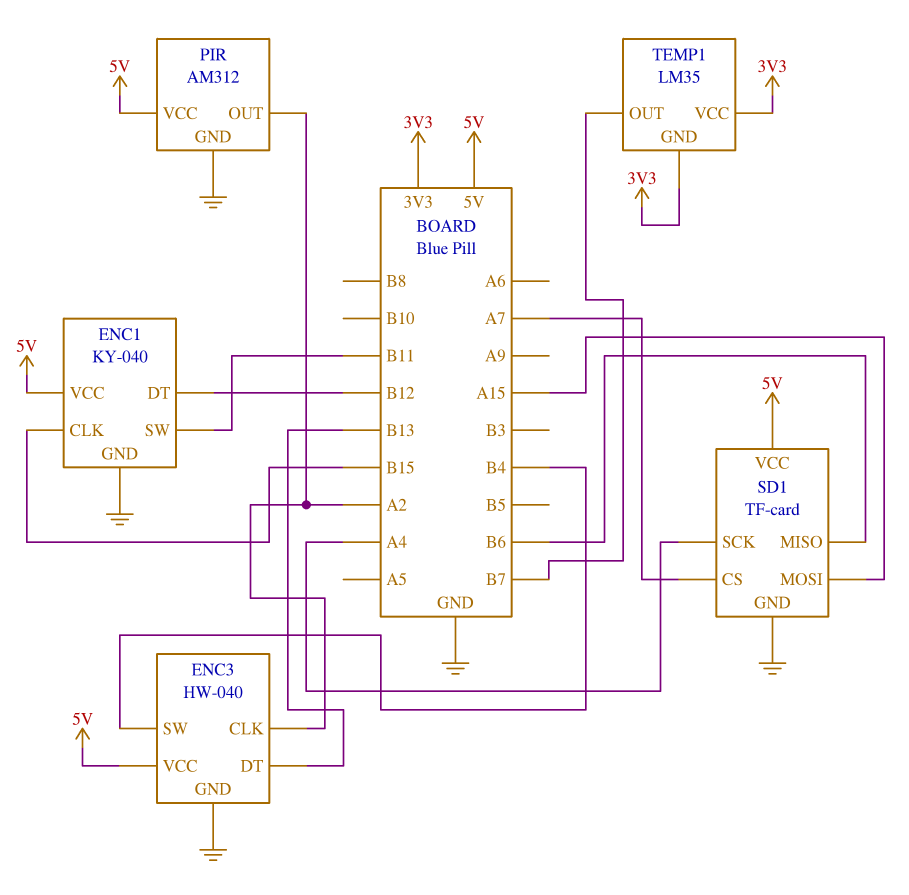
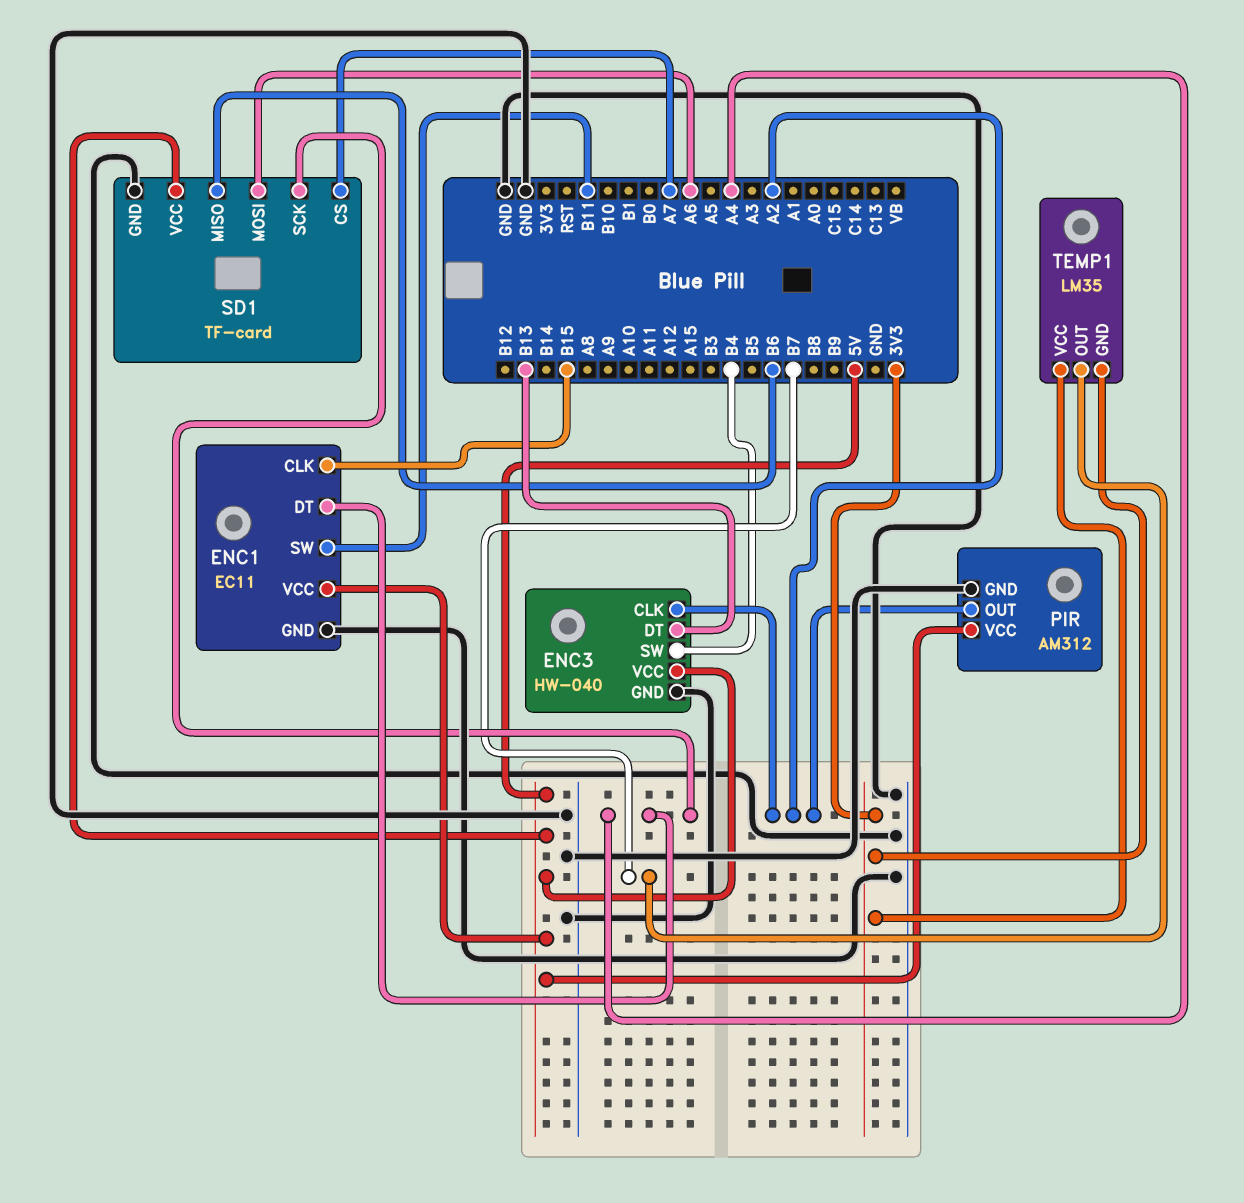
ENC1: KY-040 -> EC11
ENC1 pin DT: B12 -> A4
SD1 pin MOSI: A15 -> A6

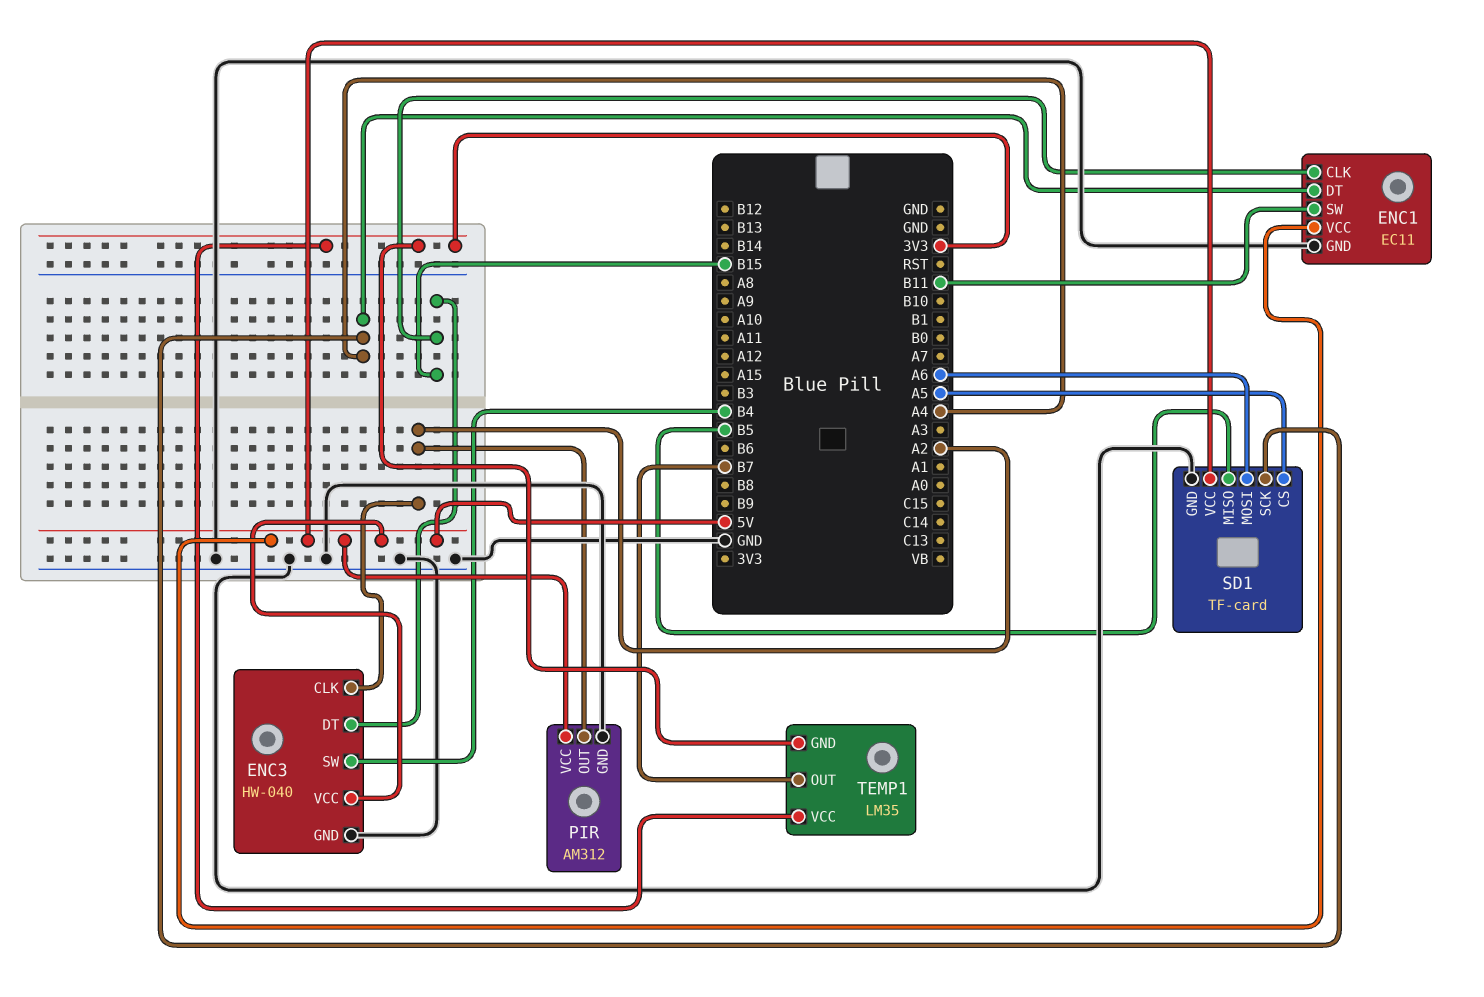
ENC3 pin DT: B13 -> B15
SD1 pin CS: A7 -> A5
SD1 pin MISO: B6 -> B5

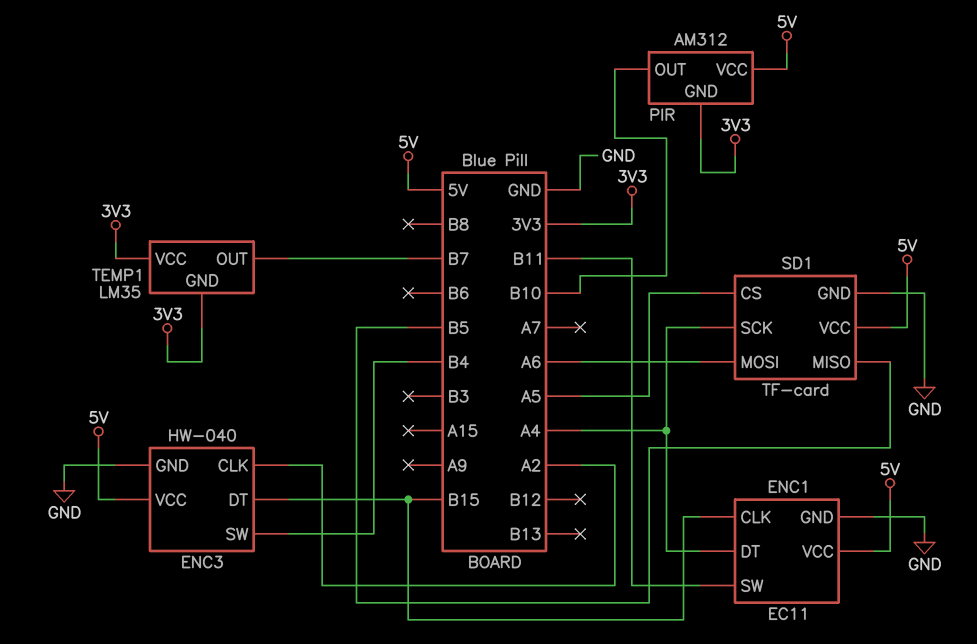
PIR pin GND: GND -> 3V3
PIR pin OUT: A2 -> B10

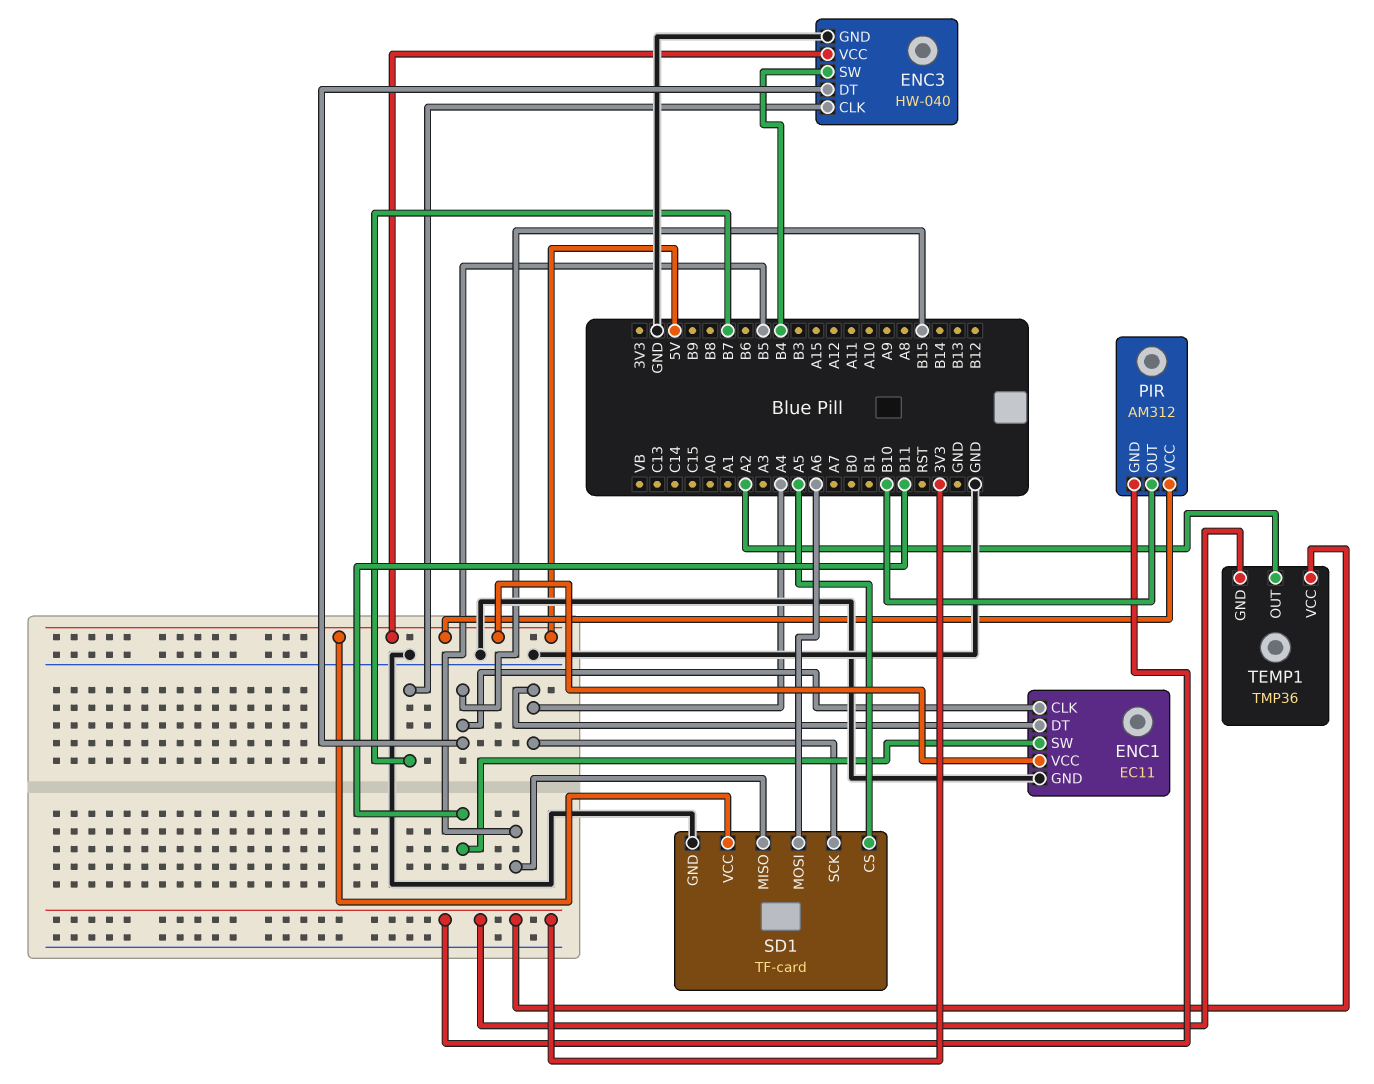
ENC3 pin CLK: A2 -> B7
TEMP1: LM35 -> TMP36
TEMP1 pin OUT: B7 -> A2

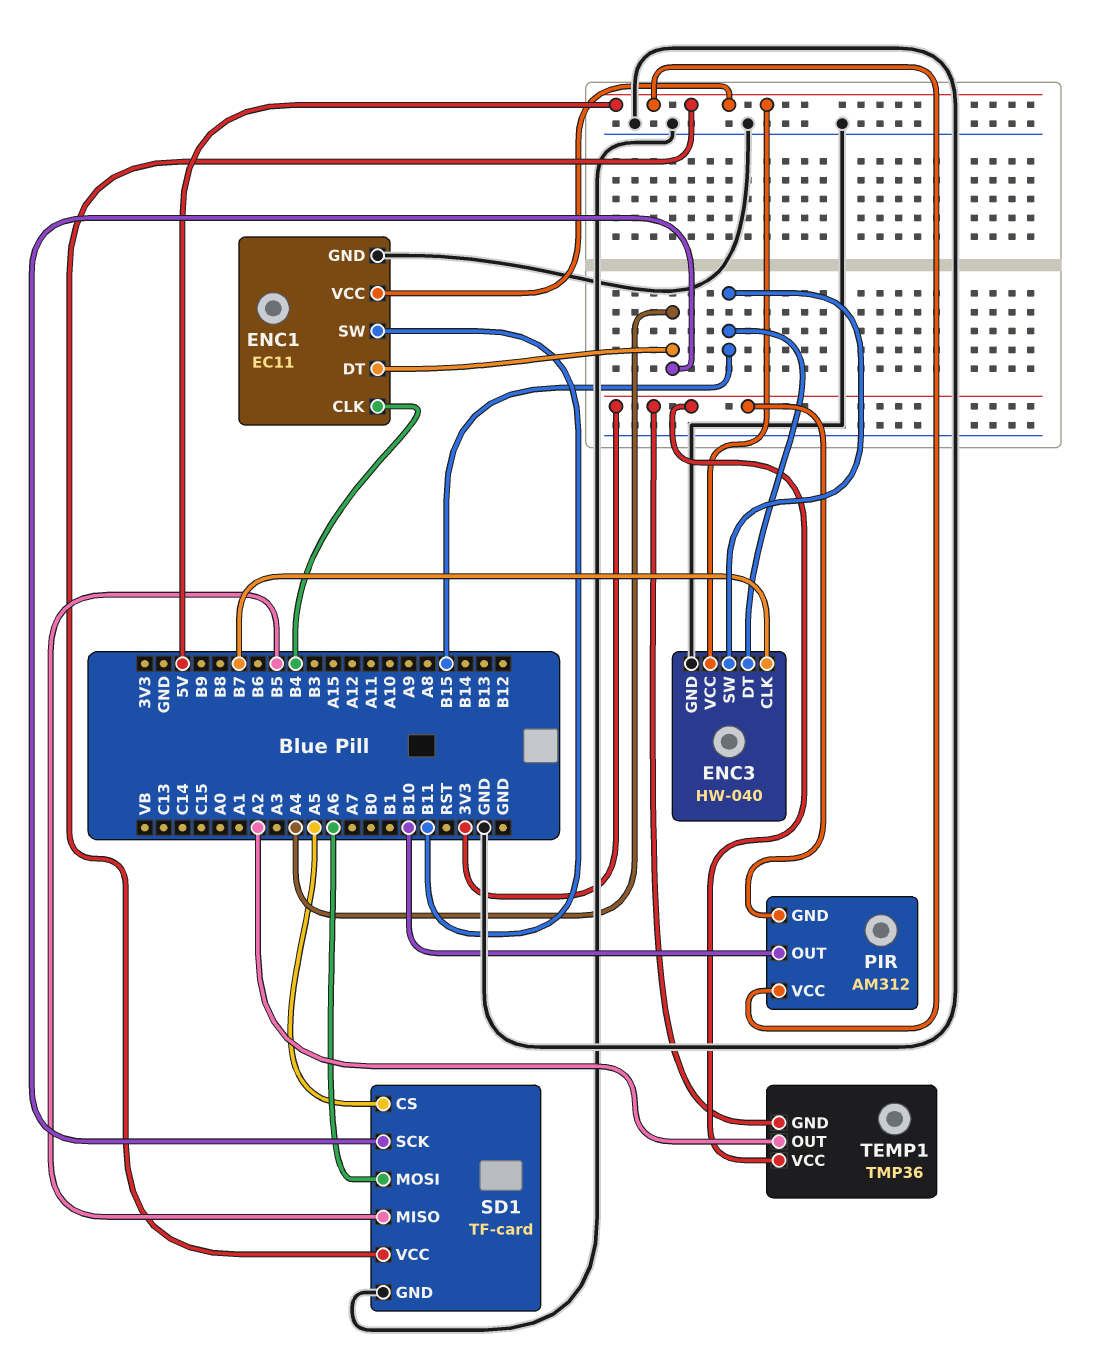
ENC1 pin CLK: B15 -> B4
ENC3 pin SW: B4 -> B15

